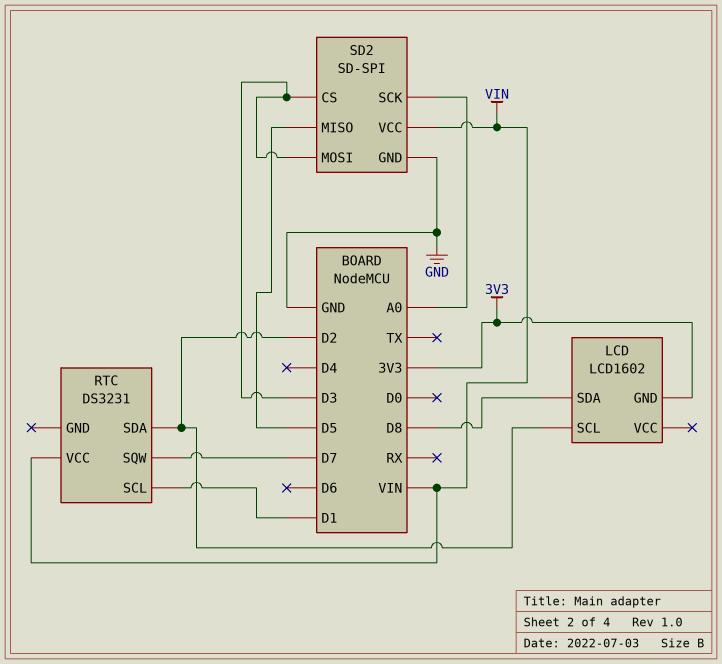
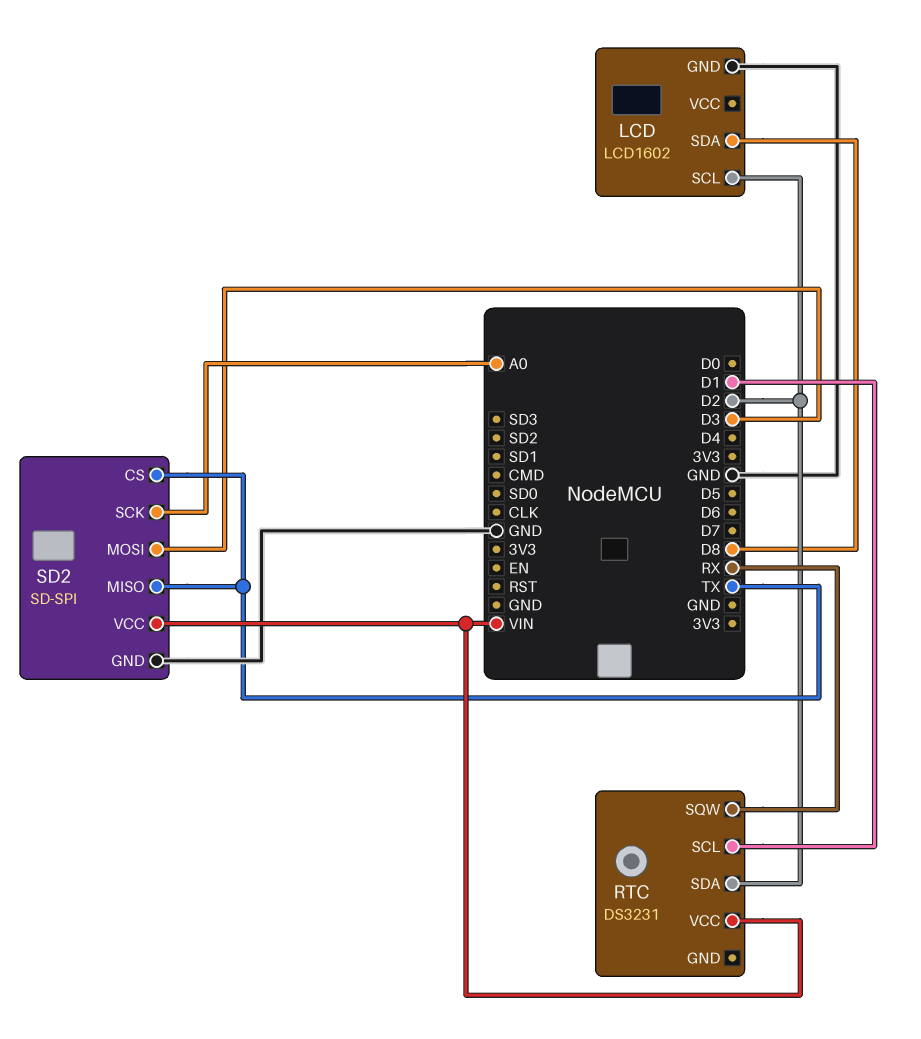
LCD pin GND: 3V3 -> GND
RTC pin SQW: D7 -> RX
SD2 pin CS: D3 -> TX
SD2 pin MISO: D5 -> TX

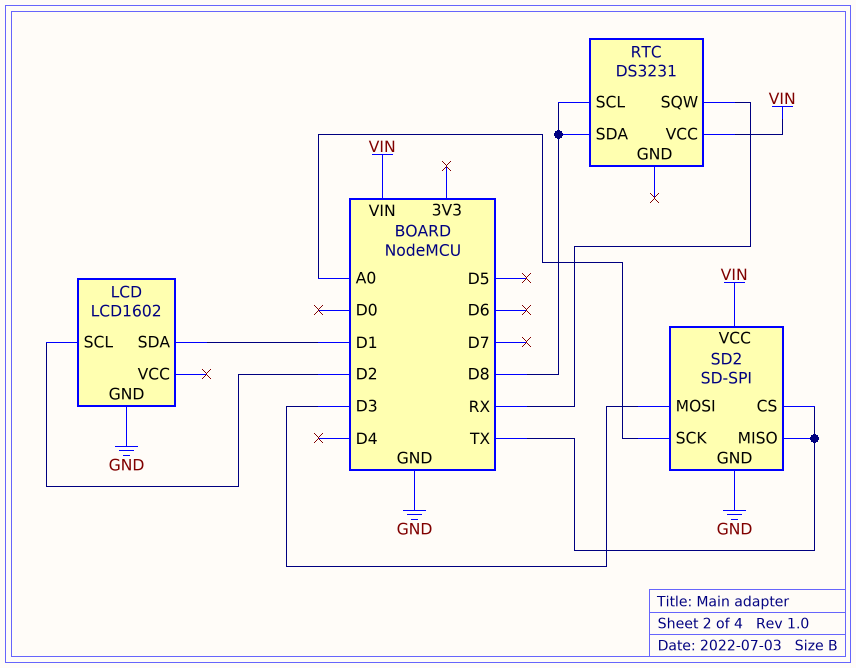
LCD pin SDA: D8 -> D1
RTC pin SCL: D1 -> D8
RTC pin SDA: D2 -> D8

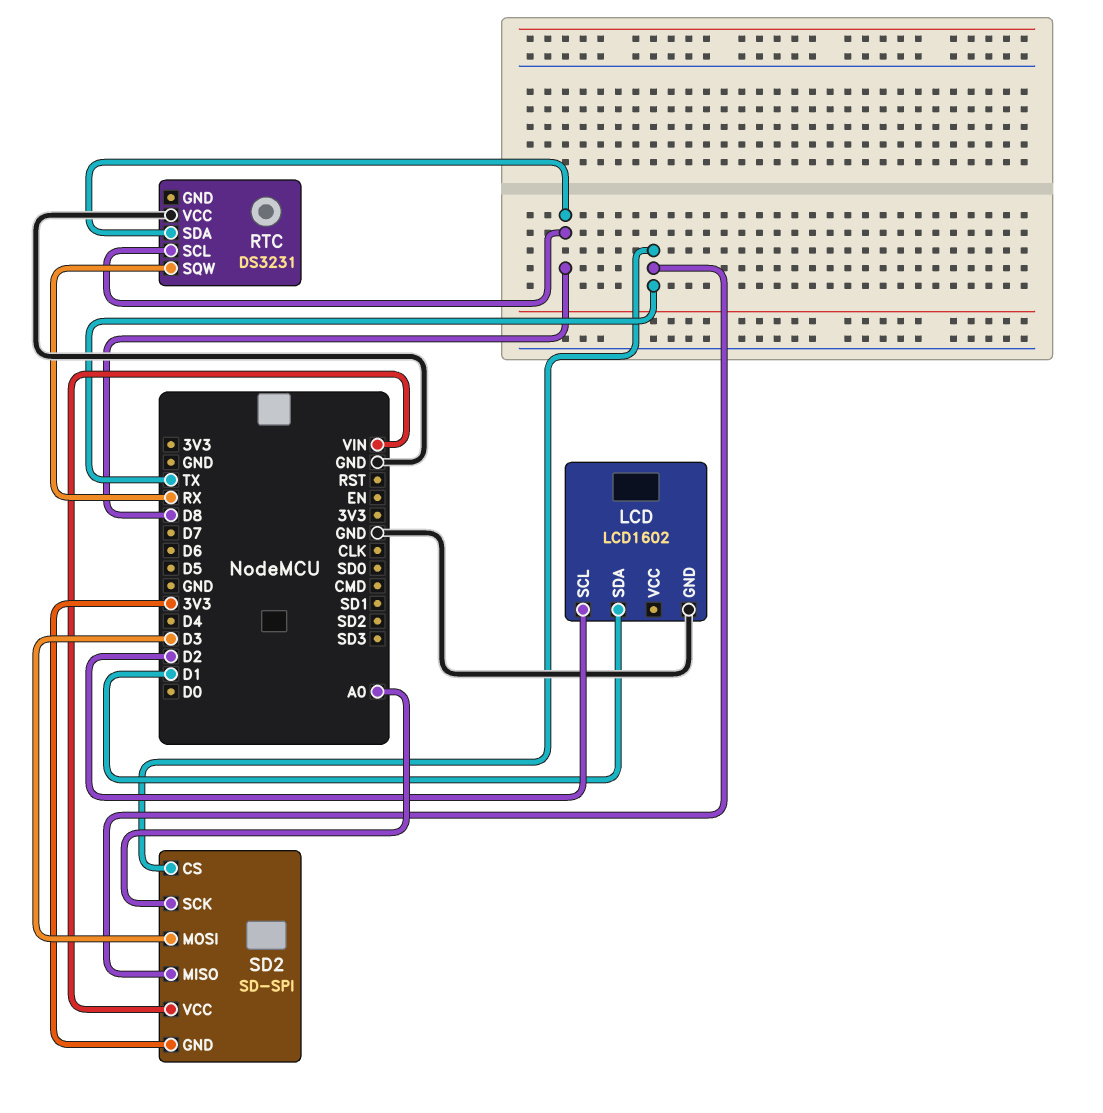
RTC pin VCC: VIN -> GND
SD2 pin GND: GND -> 3V3

